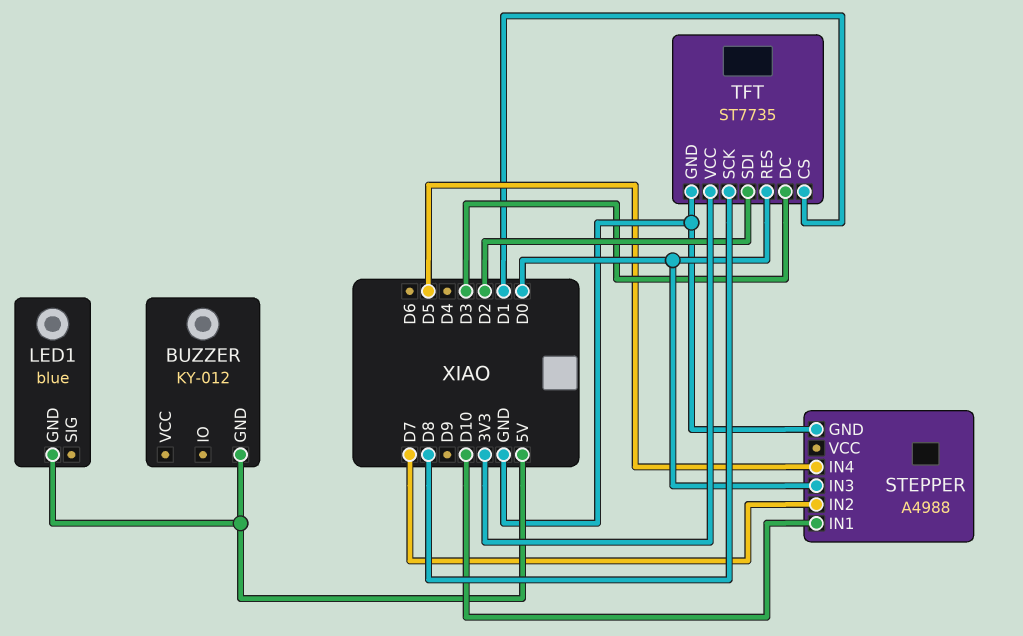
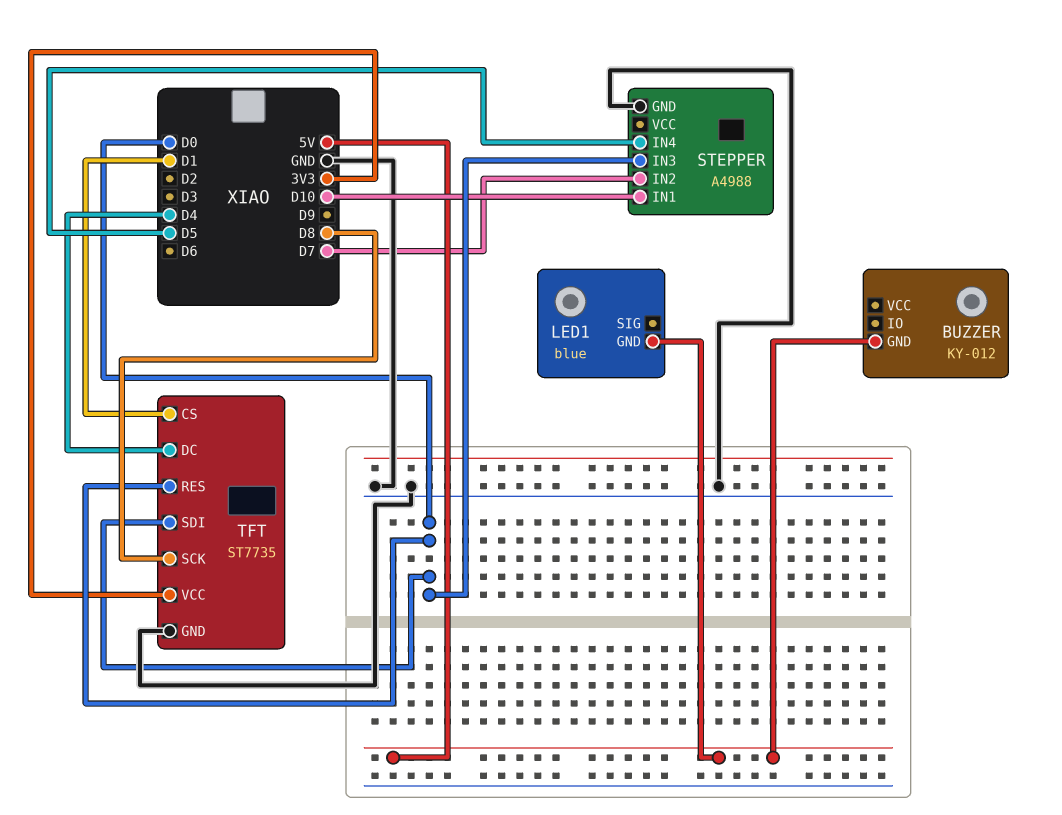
TFT pin DC: D3 -> D4
TFT pin SDI: D2 -> D0

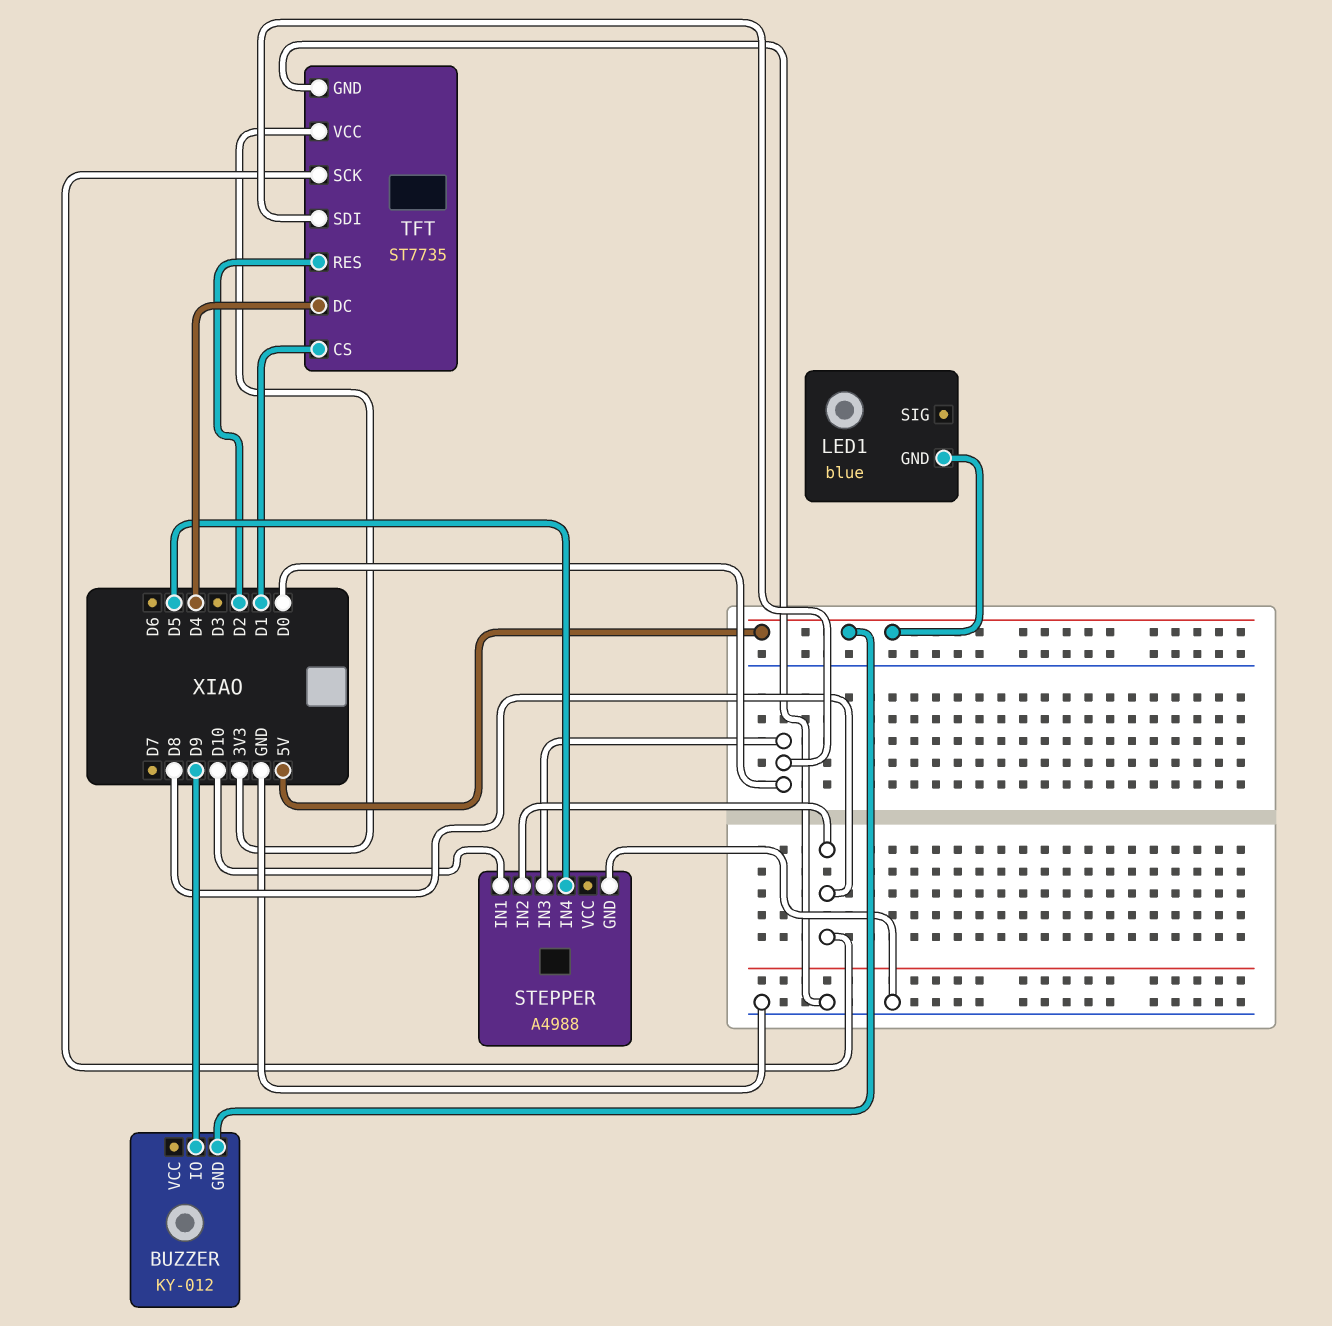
BUZZER pin IO: none -> D9
STEPPER pin IN2: D7 -> D8
TFT pin RES: D0 -> D2

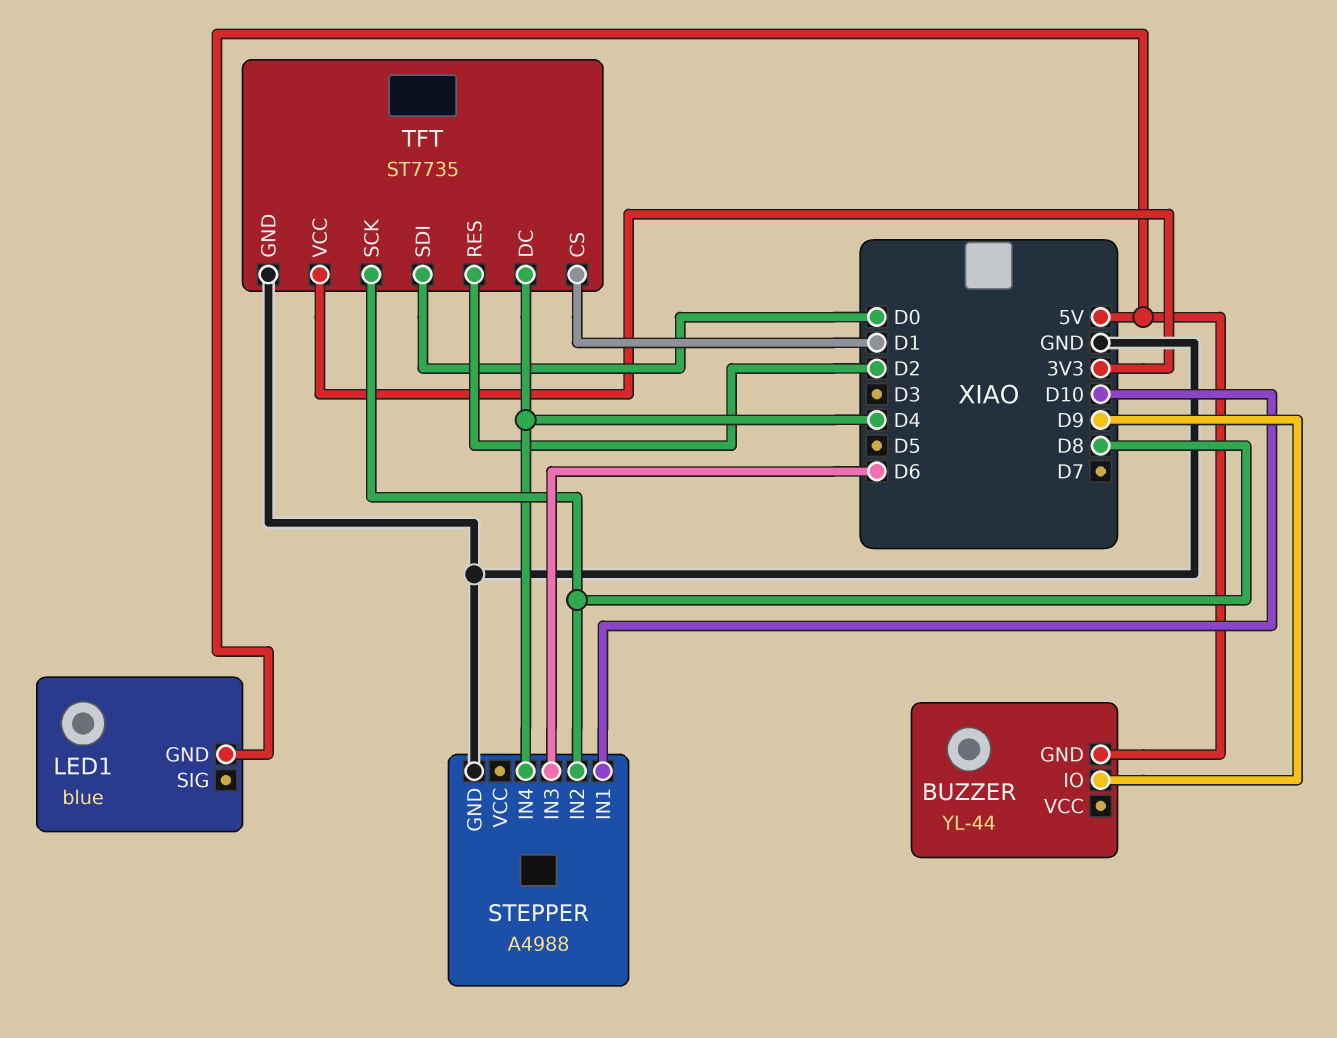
BUZZER: KY-012 -> YL-44
STEPPER pin IN3: D0 -> D6
STEPPER pin IN4: D5 -> D4

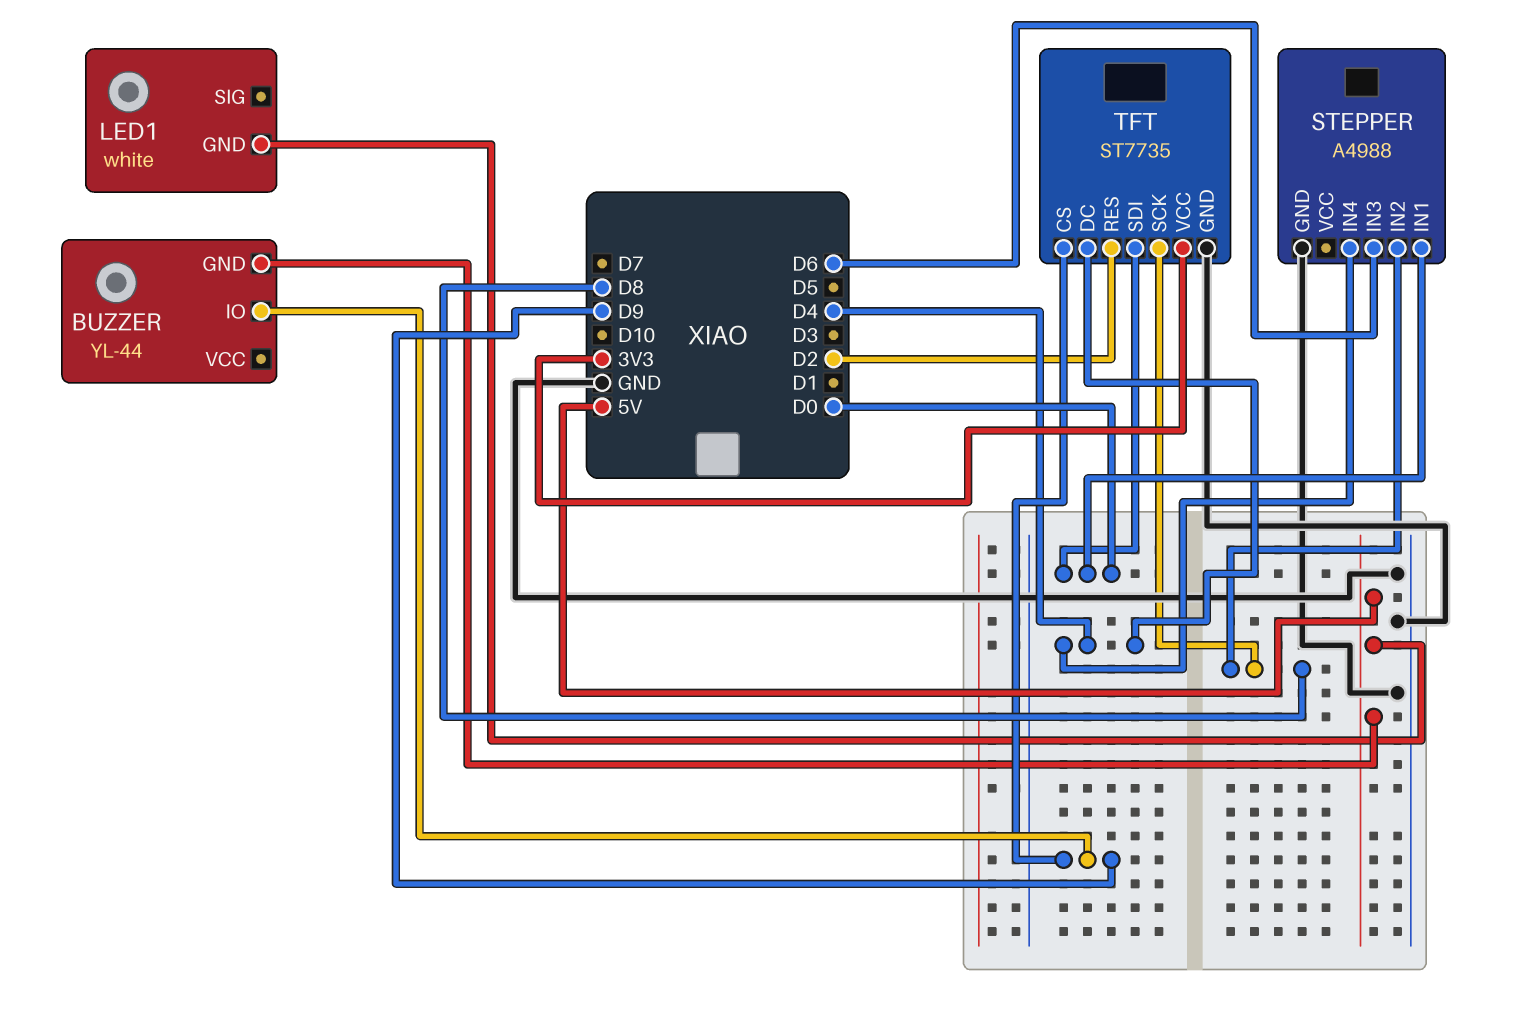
LED1: blue -> white
STEPPER pin IN1: D10 -> D0
TFT pin CS: D1 -> D9

